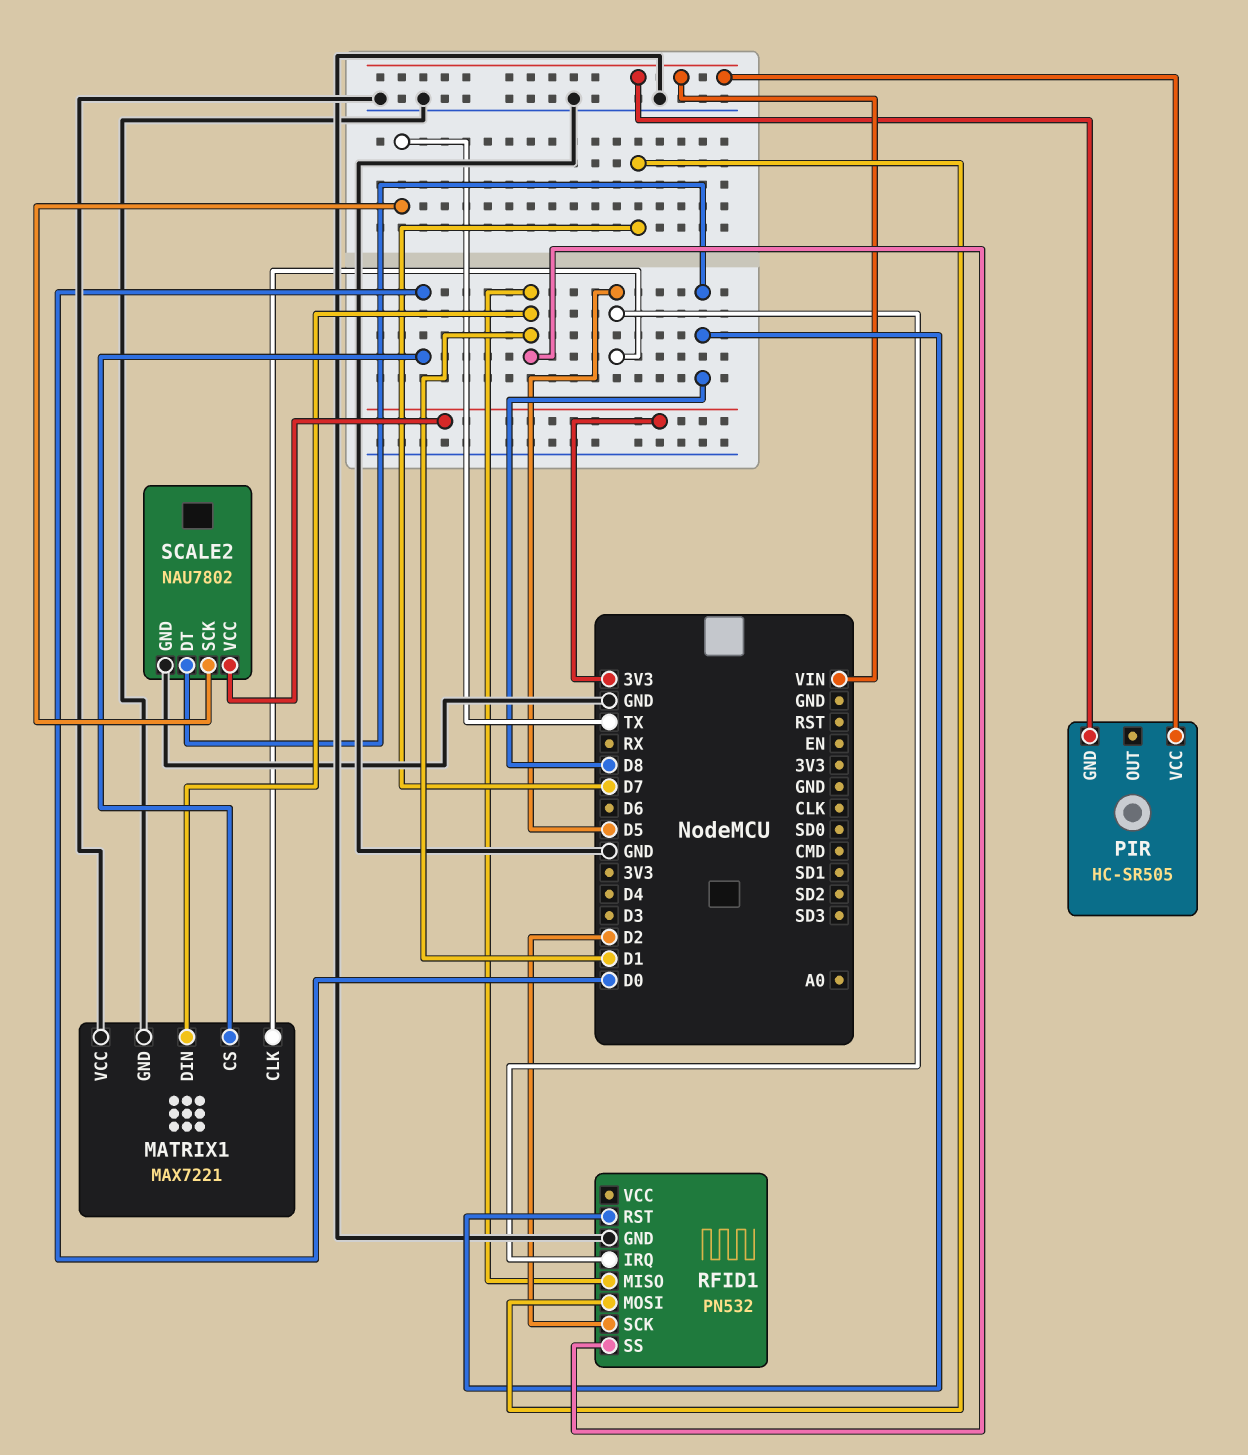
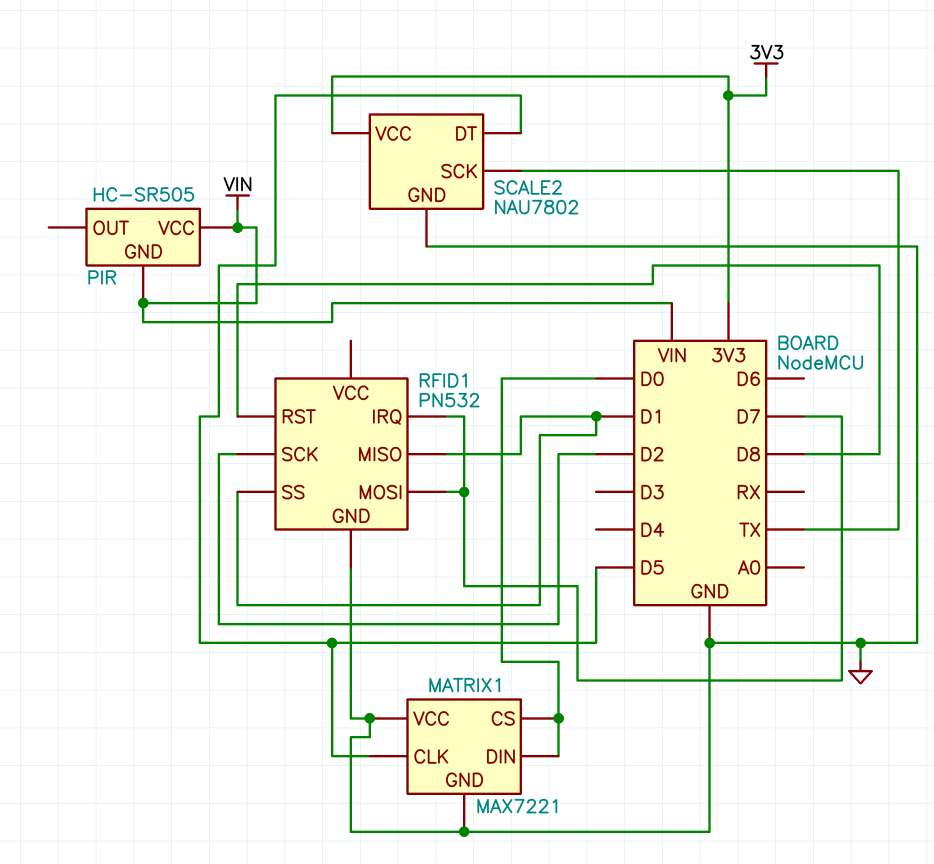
MATRIX1 pin DIN: D1 -> D0
RFID1 pin IRQ: D5 -> D7
SCALE2 pin DT: D8 -> D5

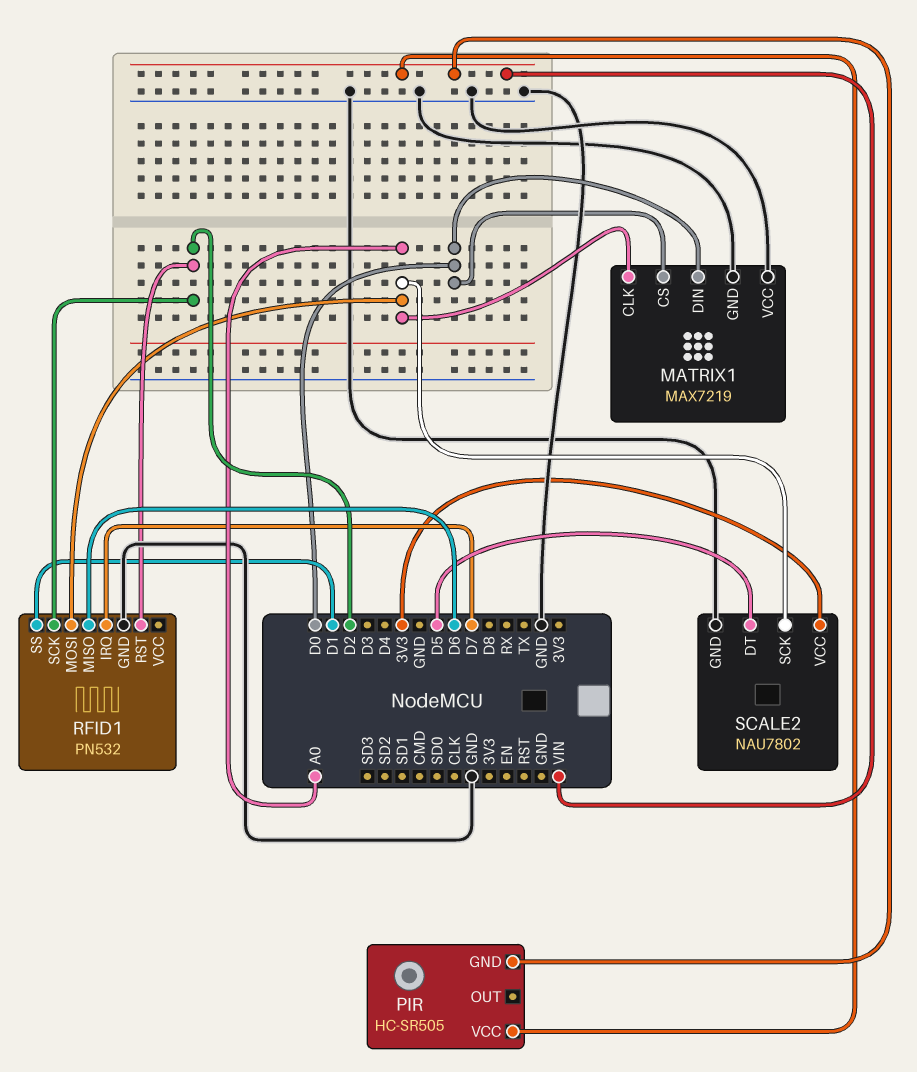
MATRIX1: MAX7221 -> MAX7219
MATRIX1 pin CLK: D5 -> A0
RFID1 pin MISO: D1 -> D6
RFID1 pin MOSI: D7 -> A0
RFID1 pin RST: D8 -> D2
SCALE2 pin SCK: TX -> A0

